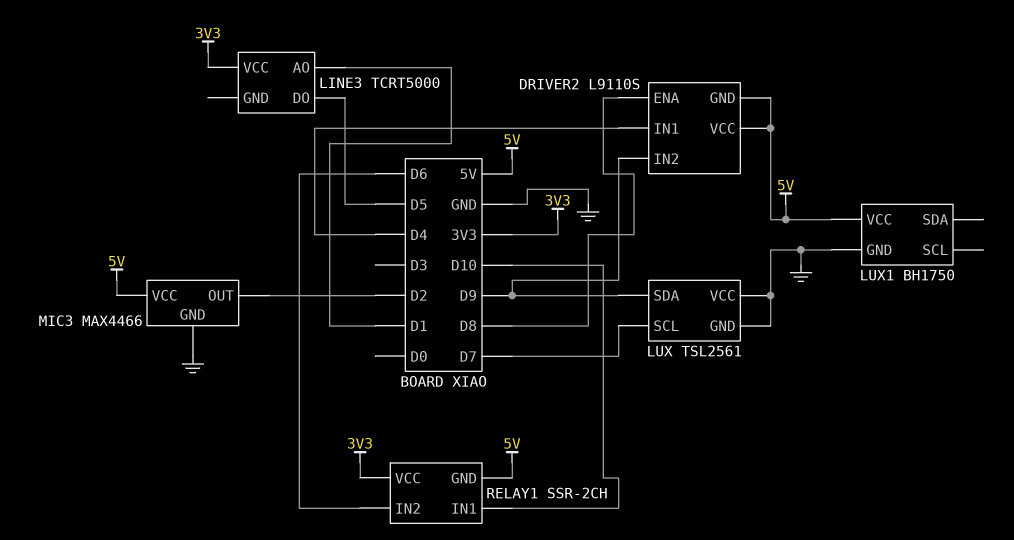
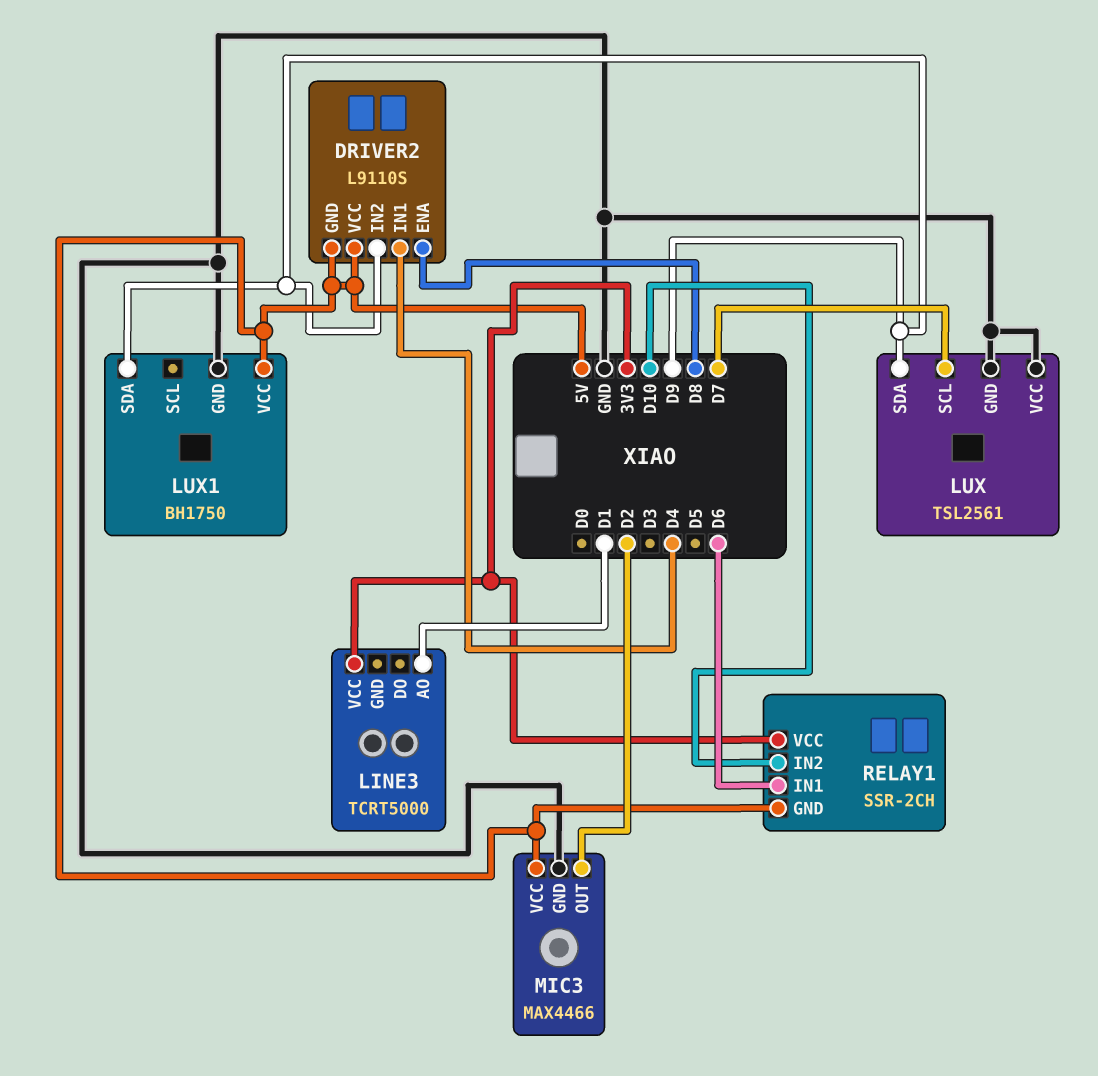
LINE3 pin DO: D5 -> none
LUX1 pin SDA: none -> D9
RELAY1 pin IN1: D10 -> D6
RELAY1 pin IN2: D6 -> D10

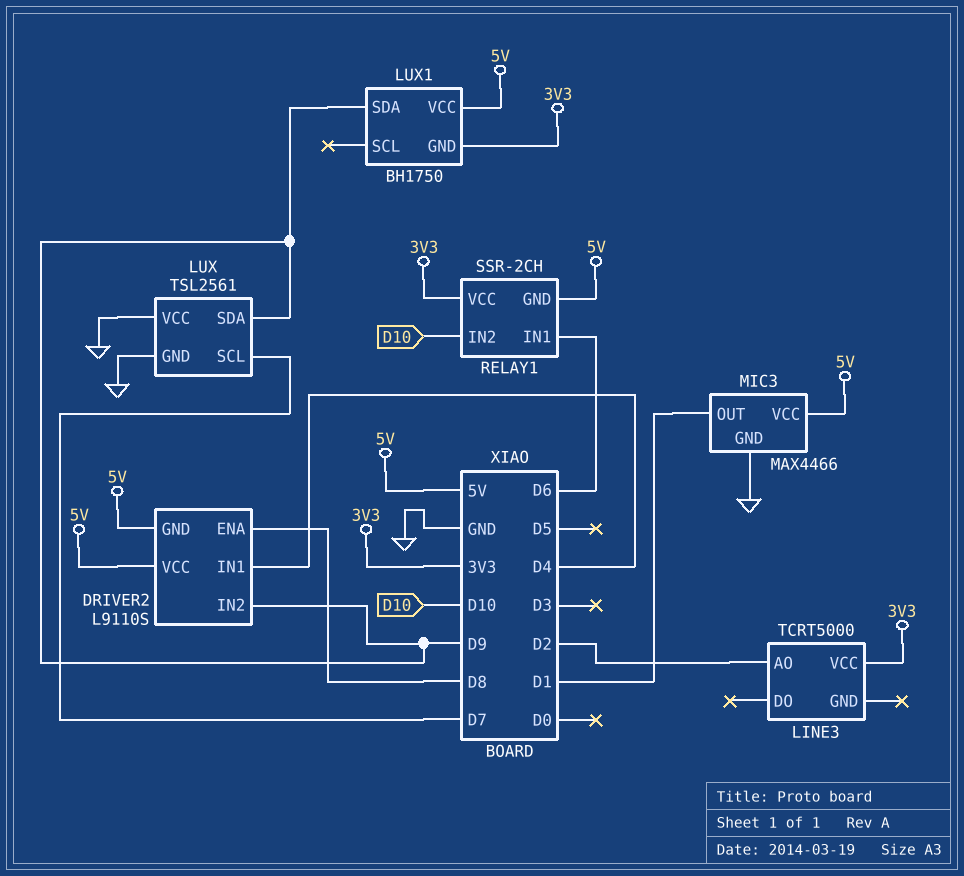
LINE3 pin AO: D1 -> D2
LUX1 pin GND: GND -> 3V3
MIC3 pin OUT: D2 -> D1

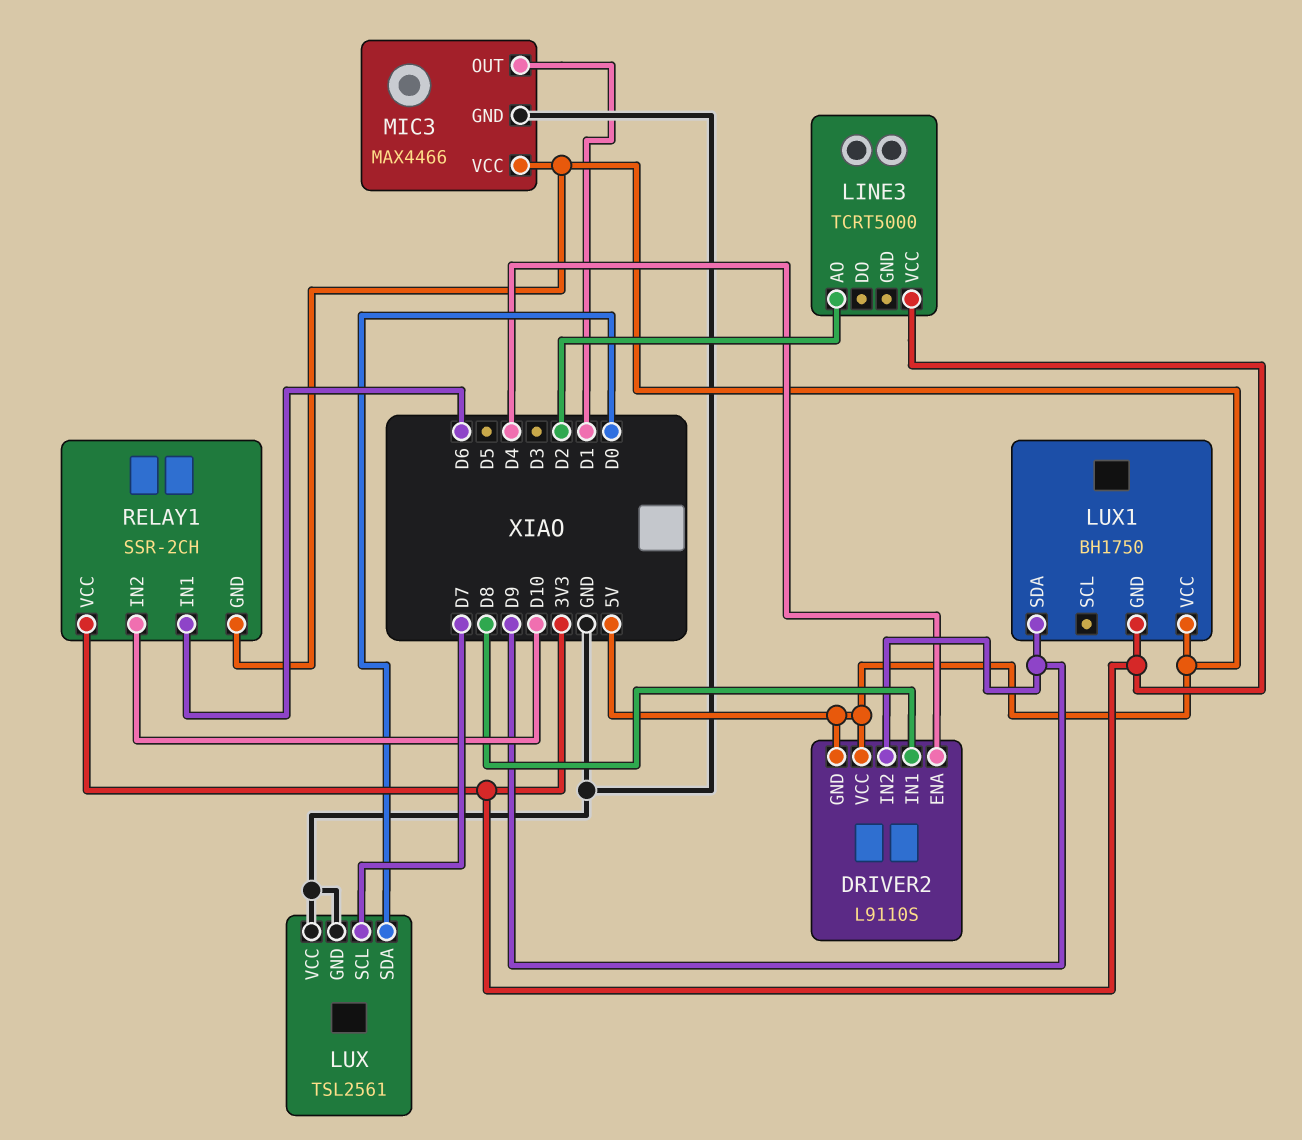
DRIVER2 pin ENA: D8 -> D4
DRIVER2 pin IN1: D4 -> D8
LUX pin SDA: D9 -> D0

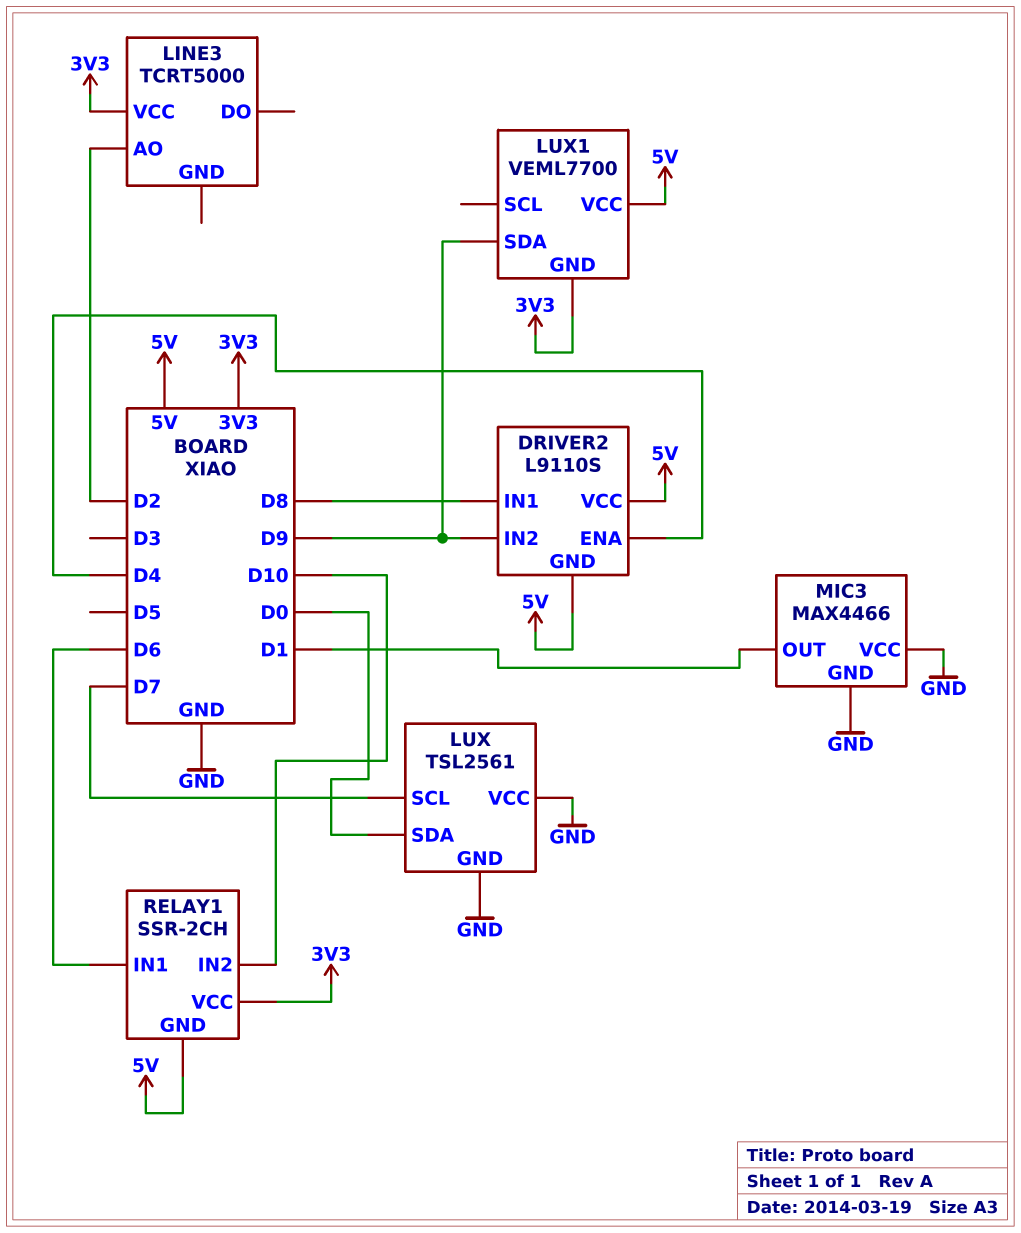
LUX1: BH1750 -> VEML7700
MIC3 pin VCC: 5V -> GND

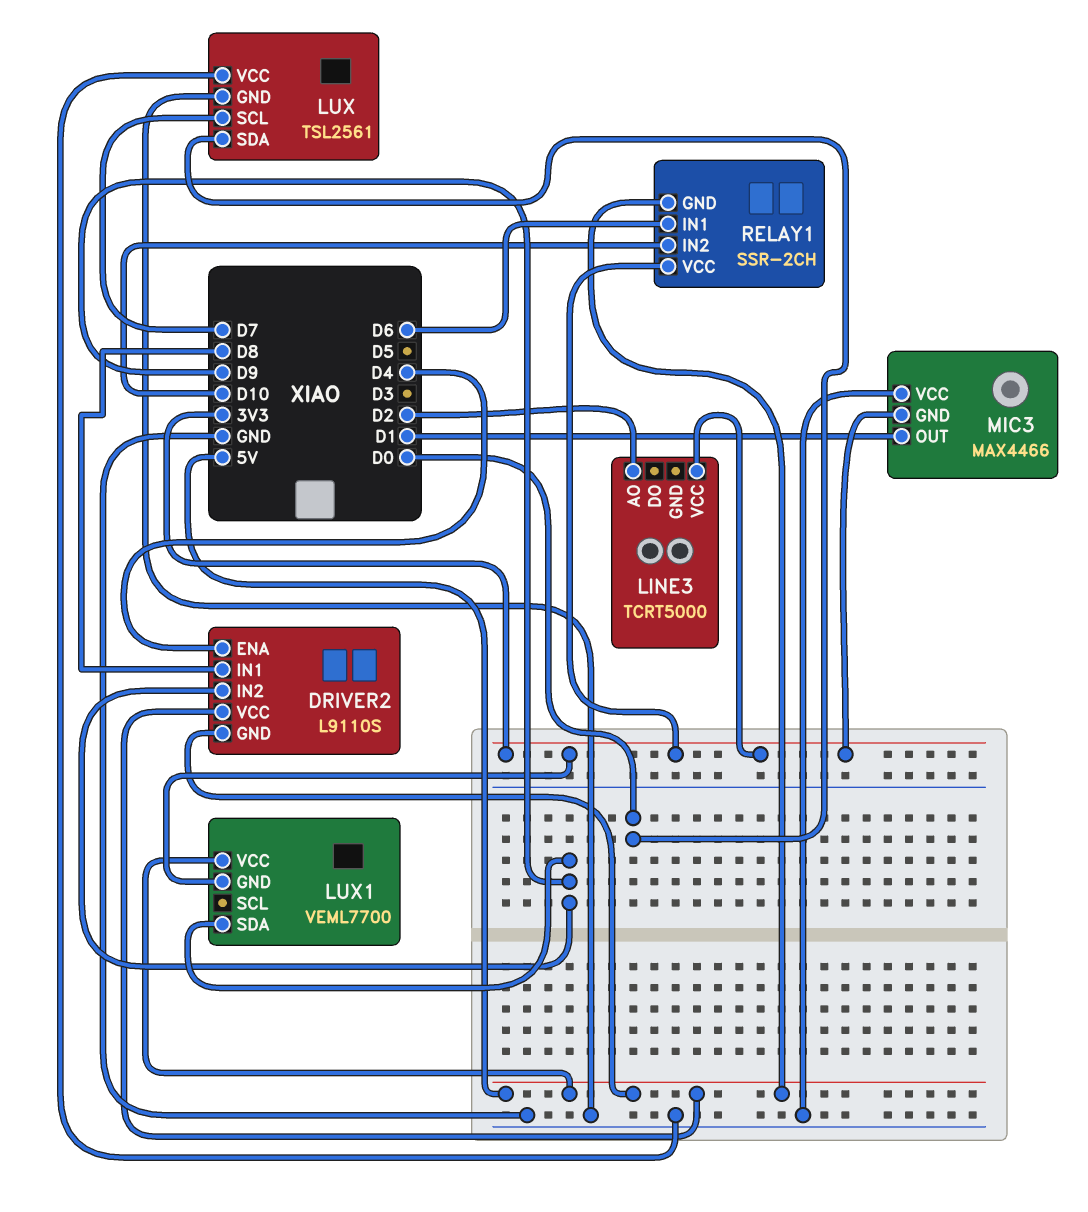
MIC3 pin GND: GND -> 3V3

